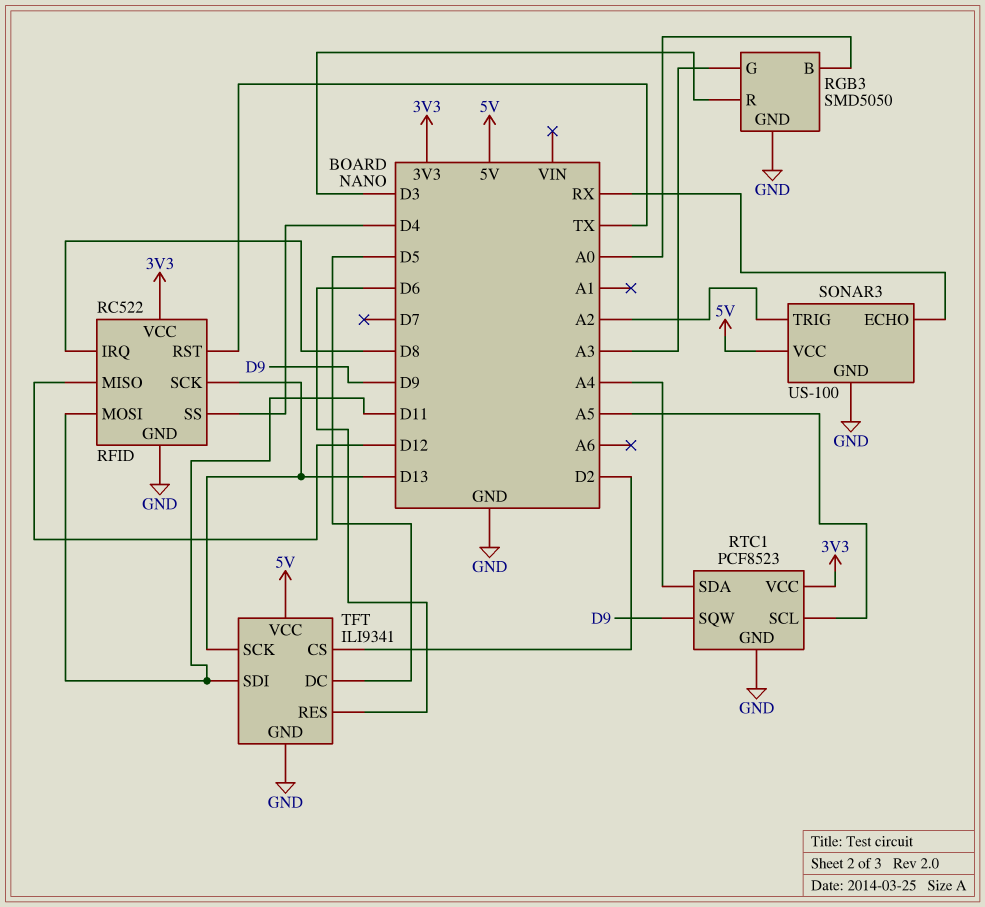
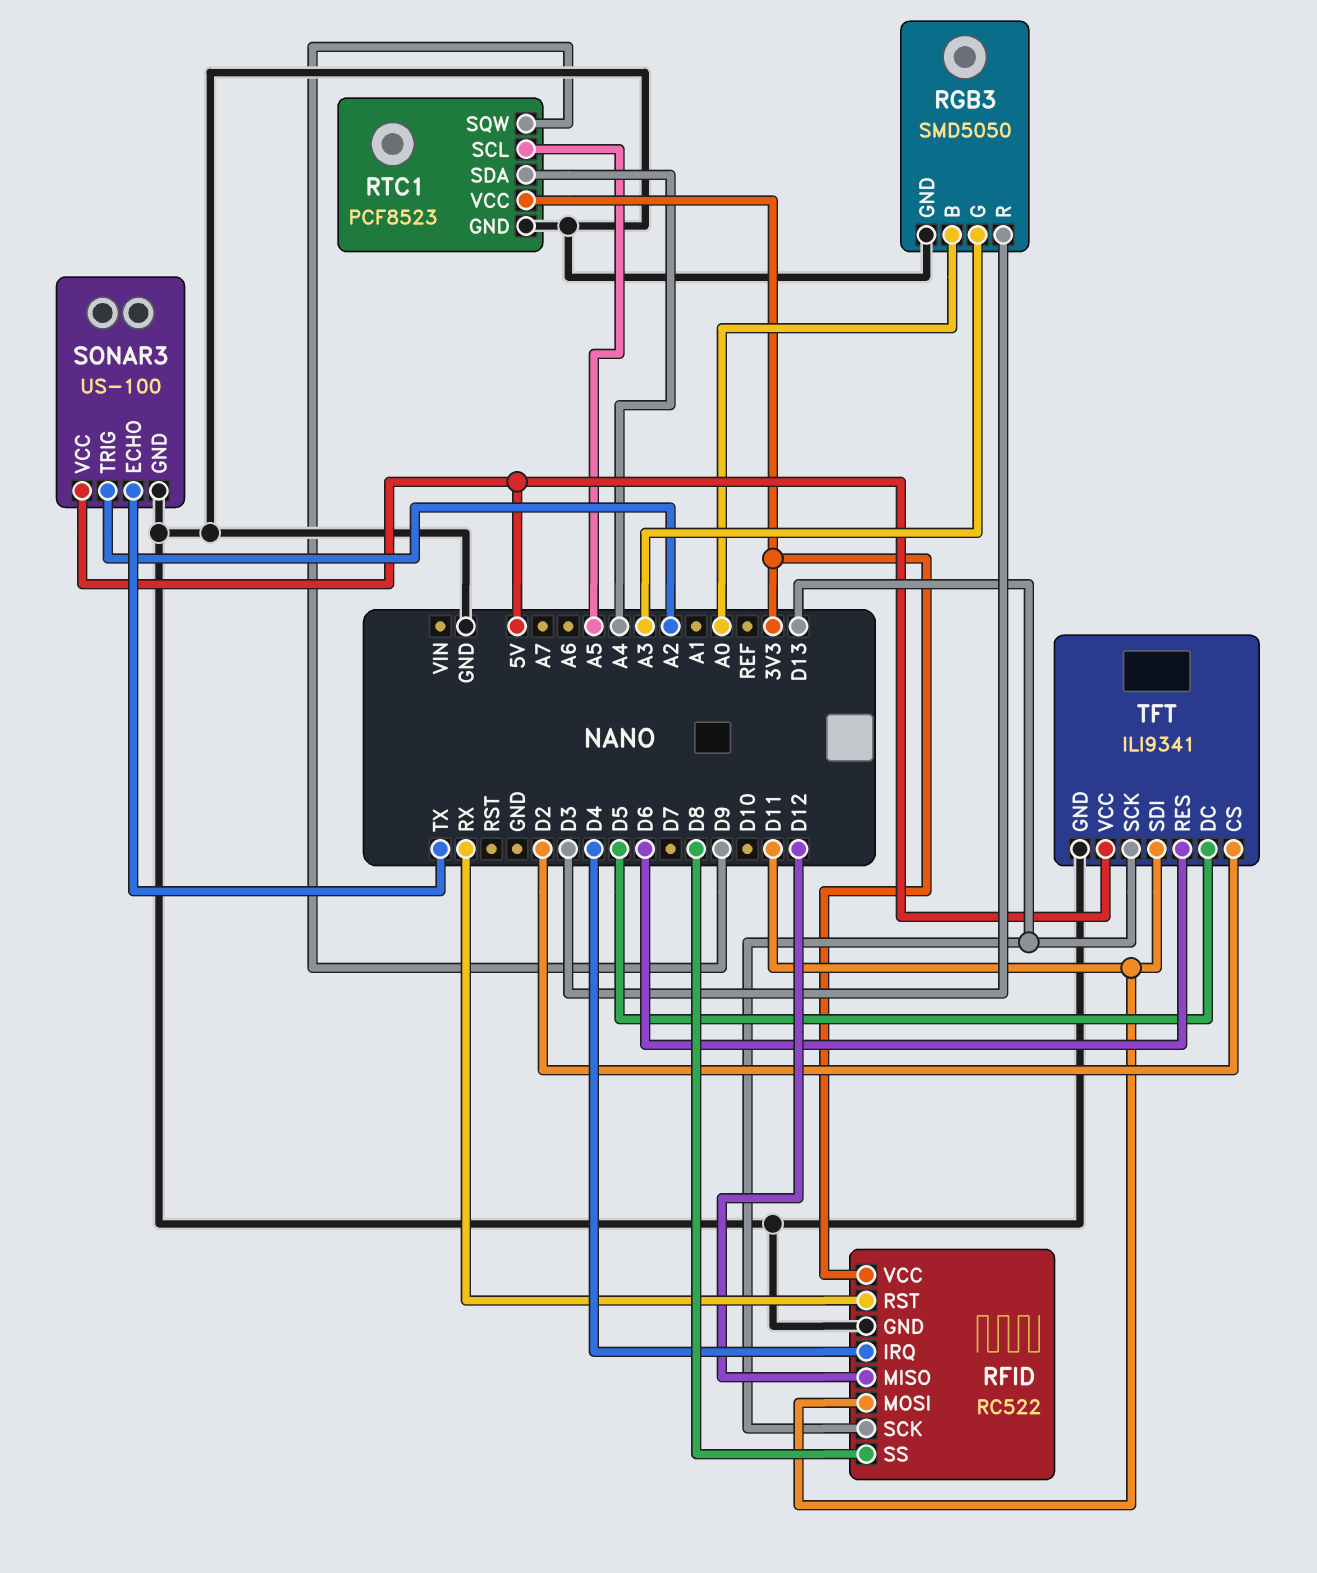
RFID pin IRQ: D8 -> D4
RFID pin RST: TX -> RX
RFID pin SS: D4 -> D8
SONAR3 pin ECHO: RX -> TX

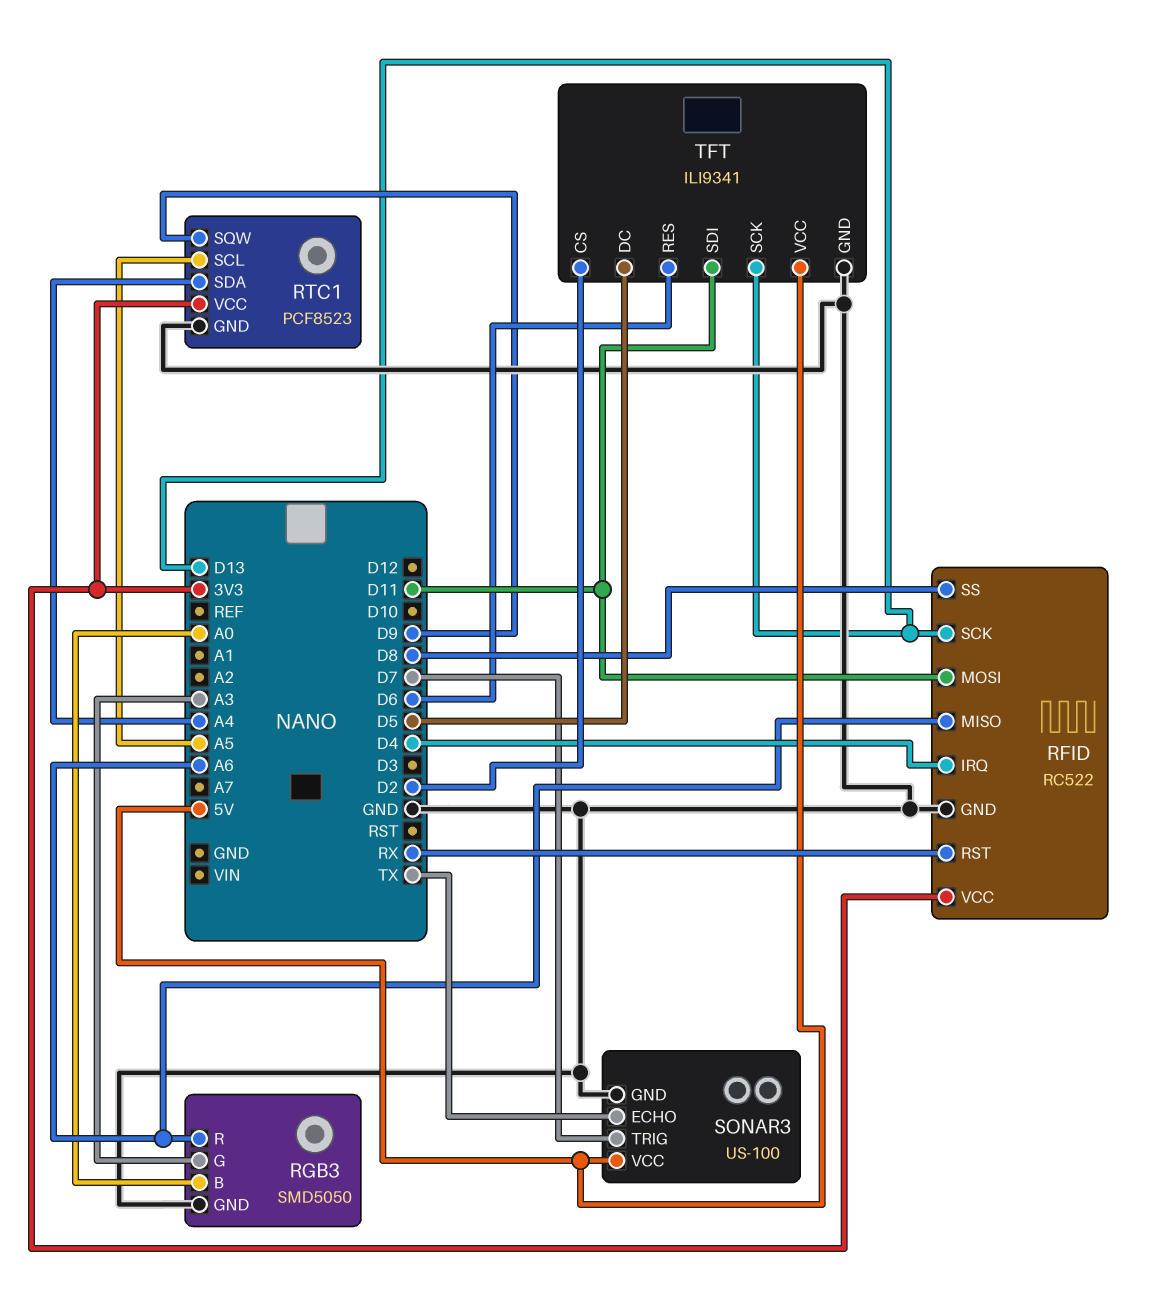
RFID pin MISO: D12 -> A6
RGB3 pin R: D3 -> A6
SONAR3 pin TRIG: A2 -> D7

